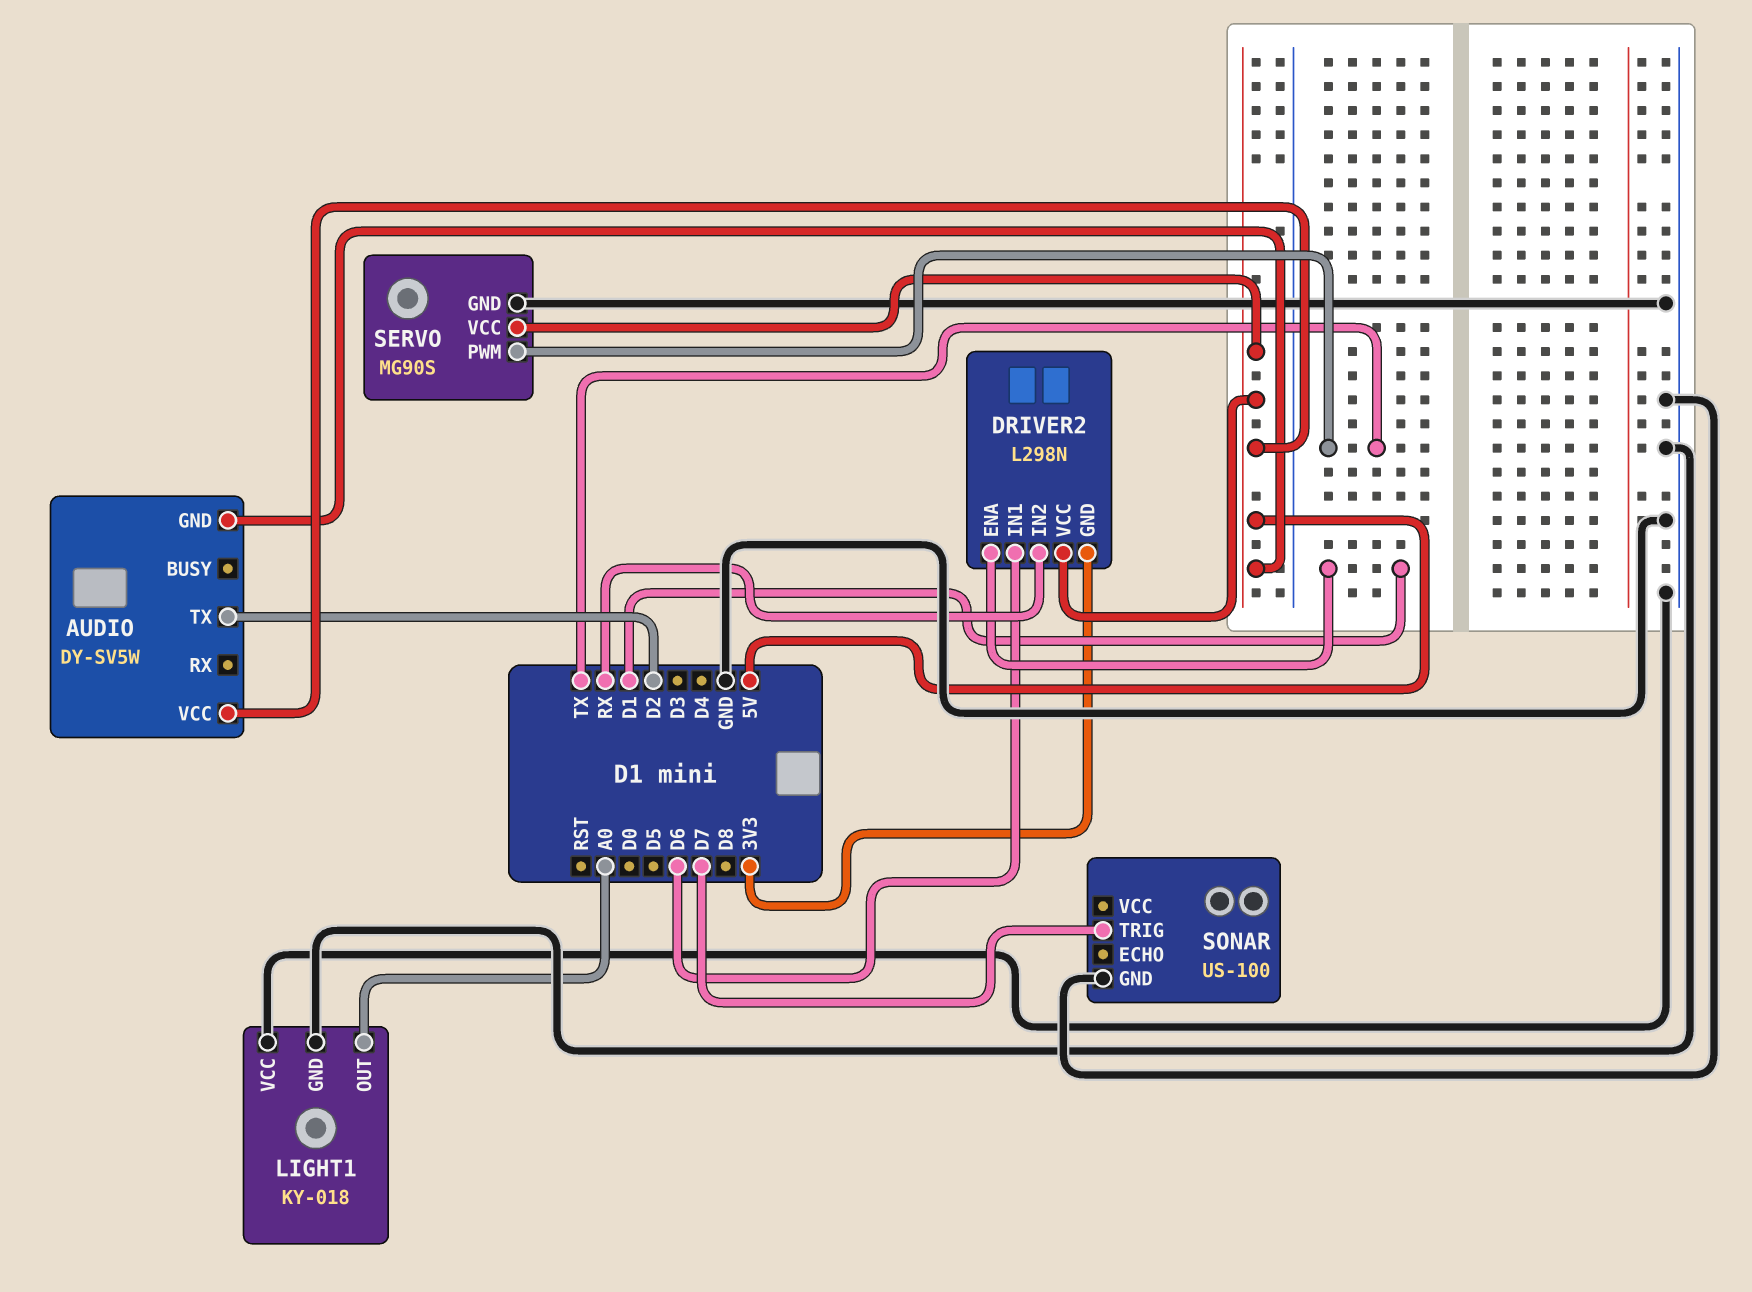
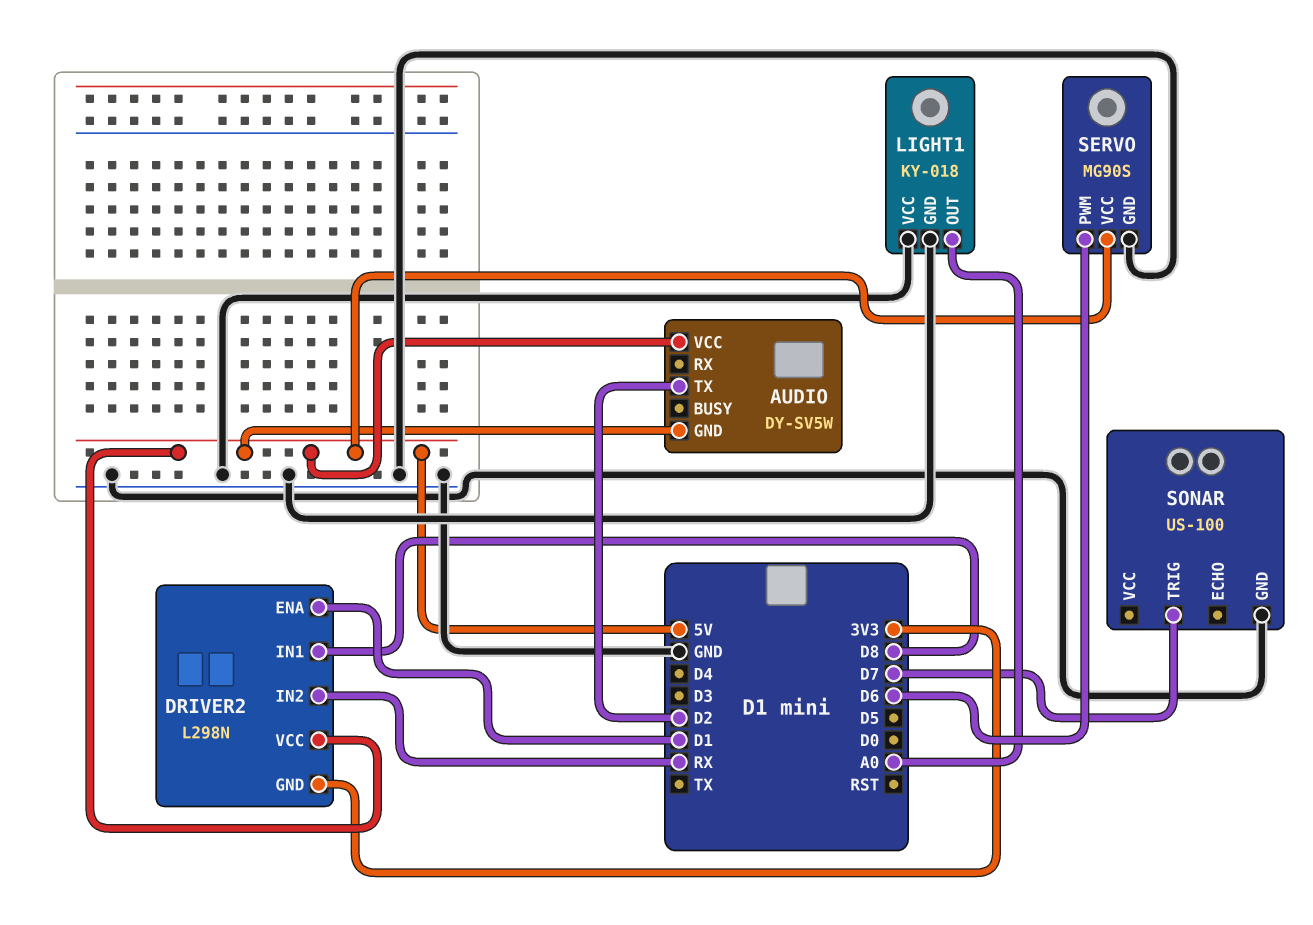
DRIVER2 pin IN1: D6 -> D8
SERVO pin PWM: TX -> D6

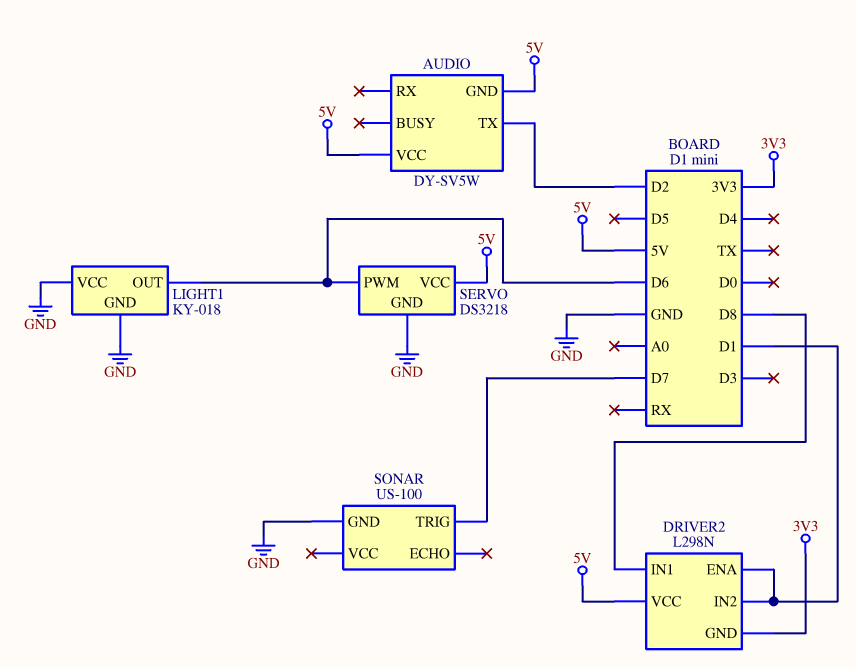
DRIVER2 pin IN2: RX -> D1
LIGHT1 pin OUT: A0 -> D6
SERVO: MG90S -> DS3218

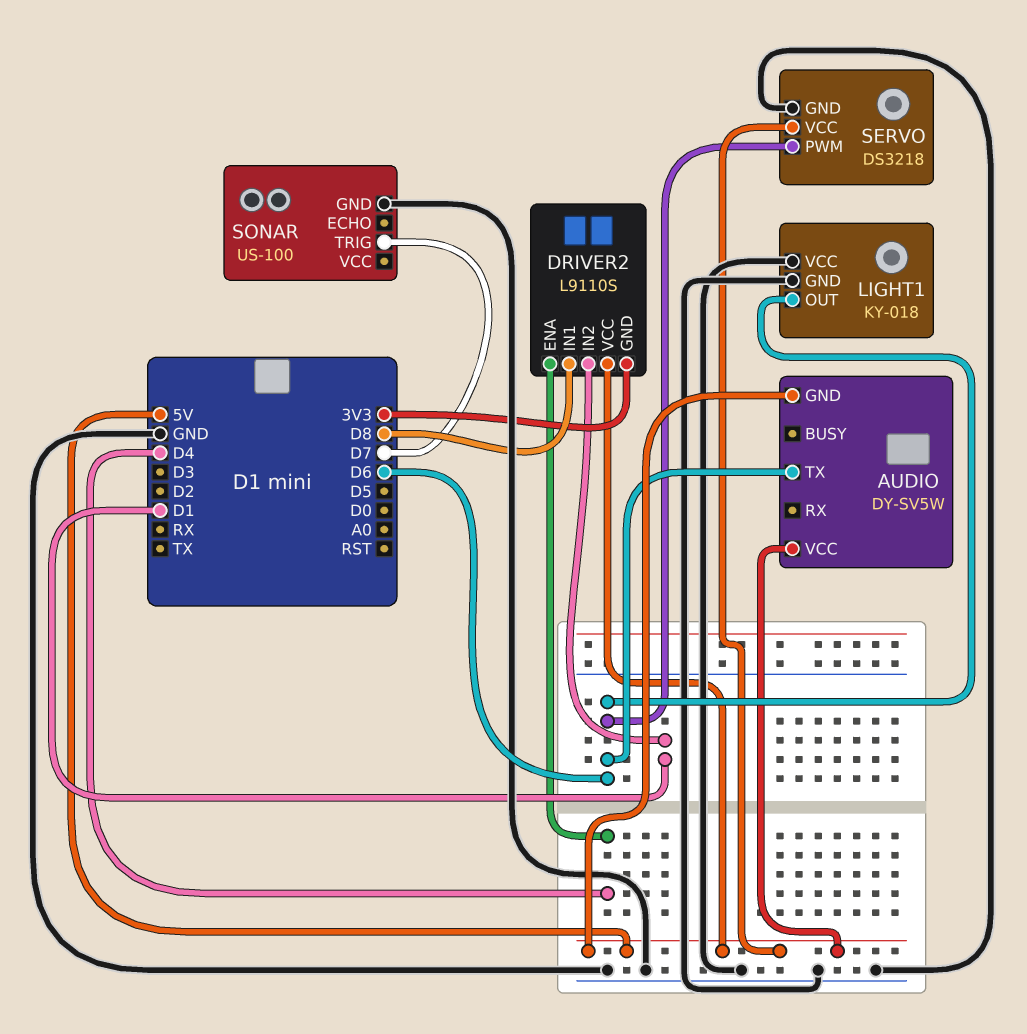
AUDIO pin TX: D2 -> D6
DRIVER2: L298N -> L9110S
DRIVER2 pin ENA: D1 -> D4

